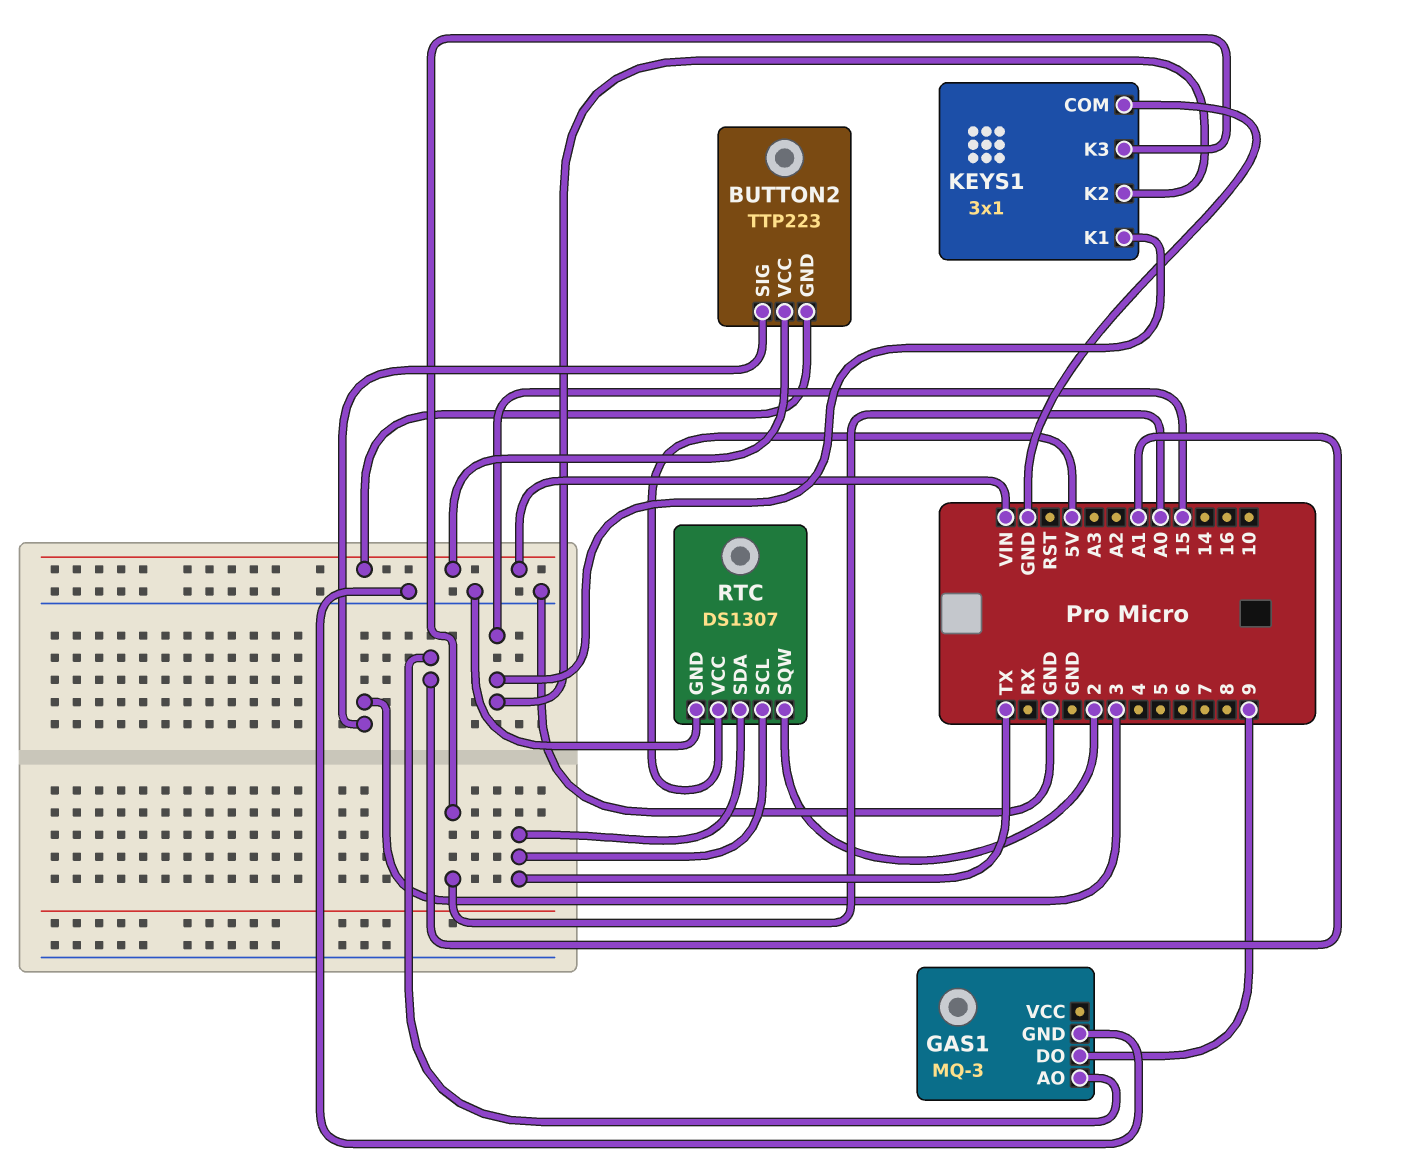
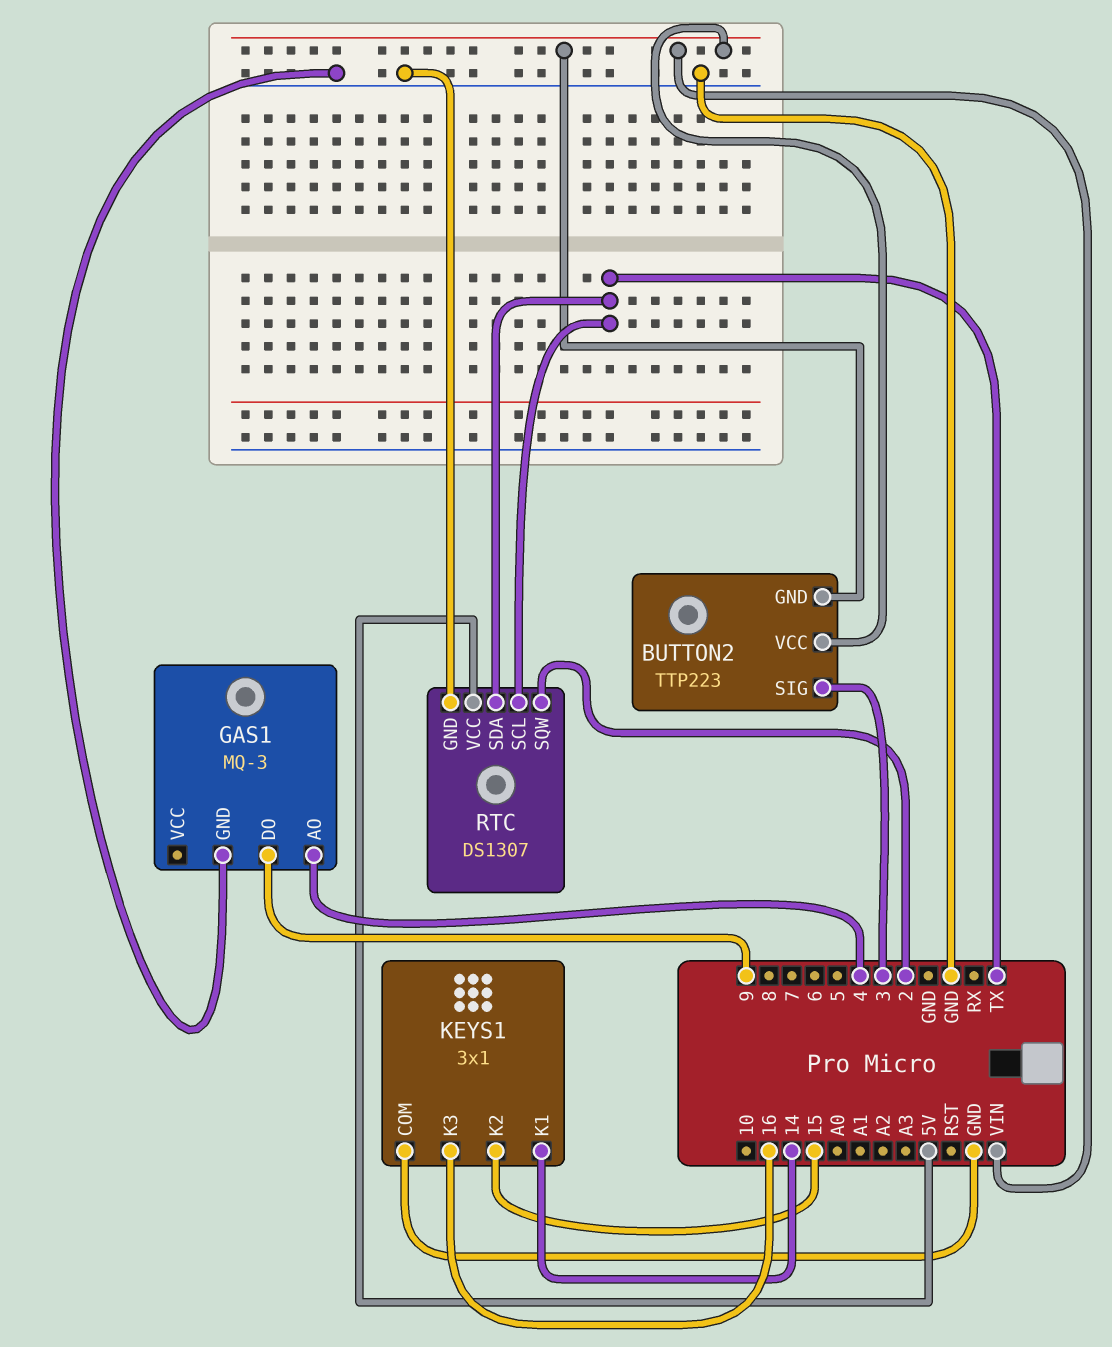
GAS1 pin AO: A1 -> 4
KEYS1 pin K1: 15 -> 14
KEYS1 pin K3: A0 -> 16

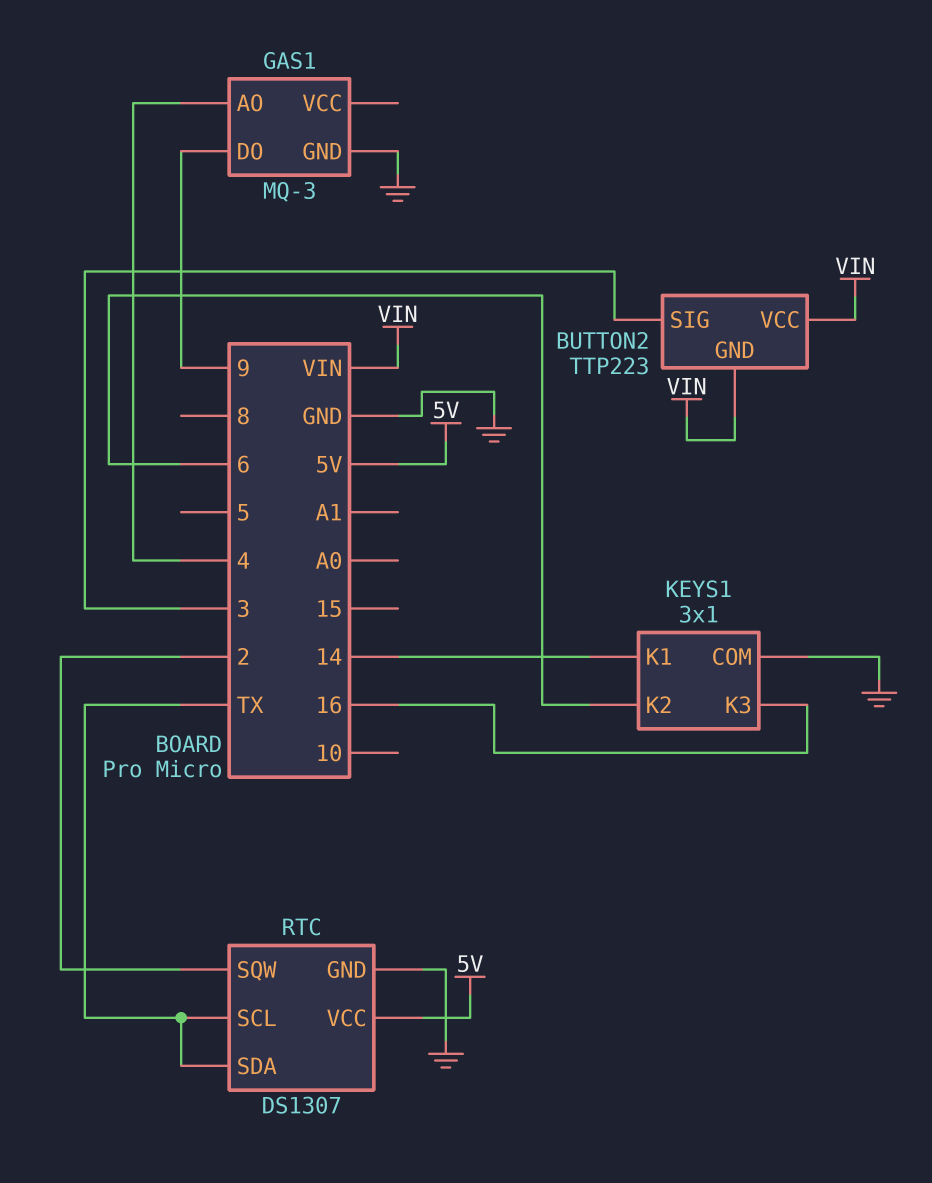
KEYS1 pin K2: 15 -> 6

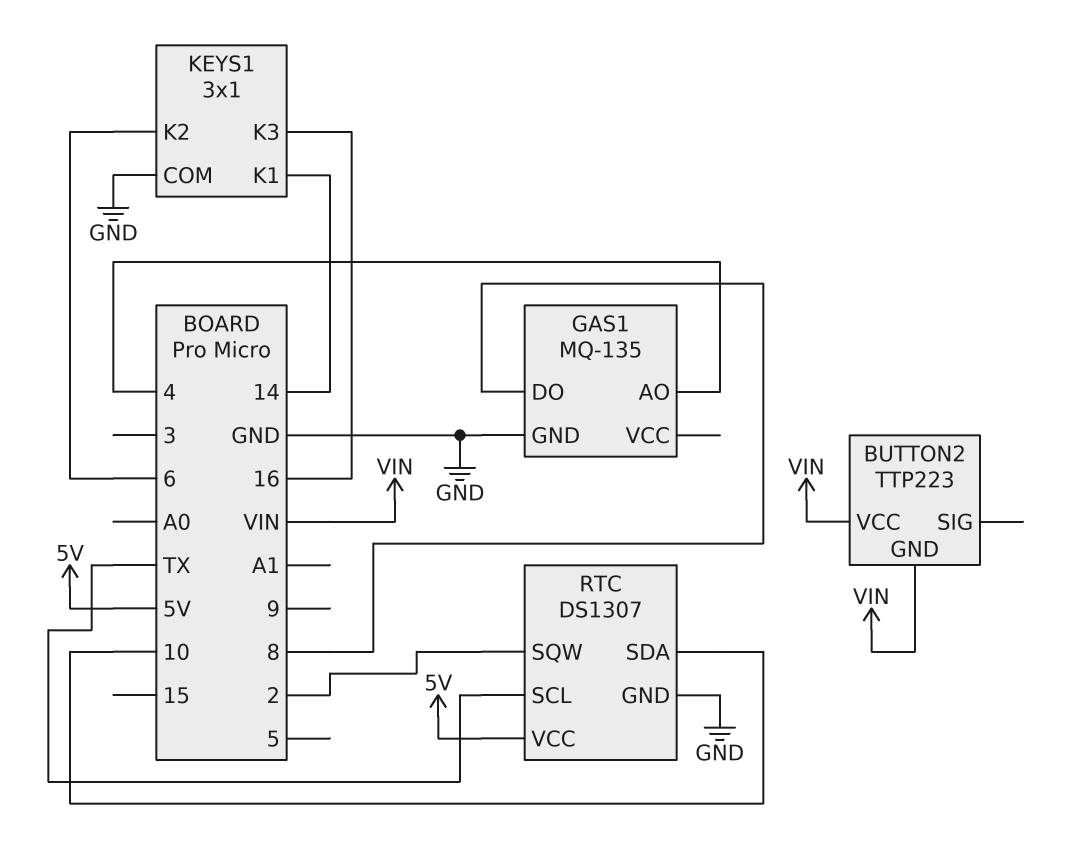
BUTTON2 pin SIG: 3 -> none
GAS1: MQ-3 -> MQ-135
GAS1 pin DO: 9 -> 8
RTC pin SDA: TX -> 10

